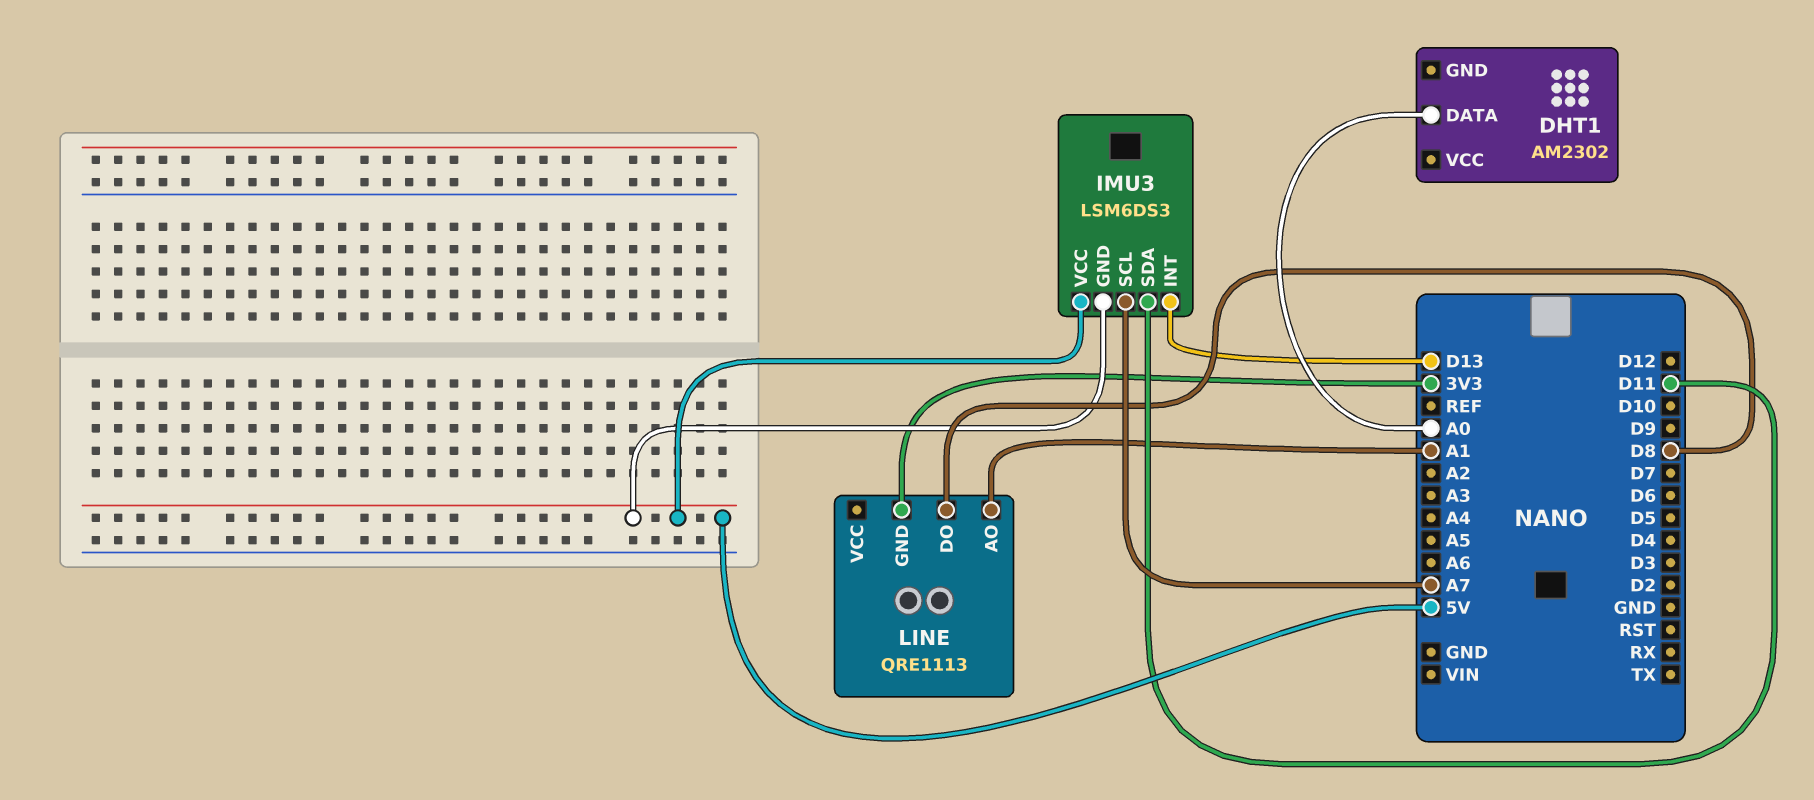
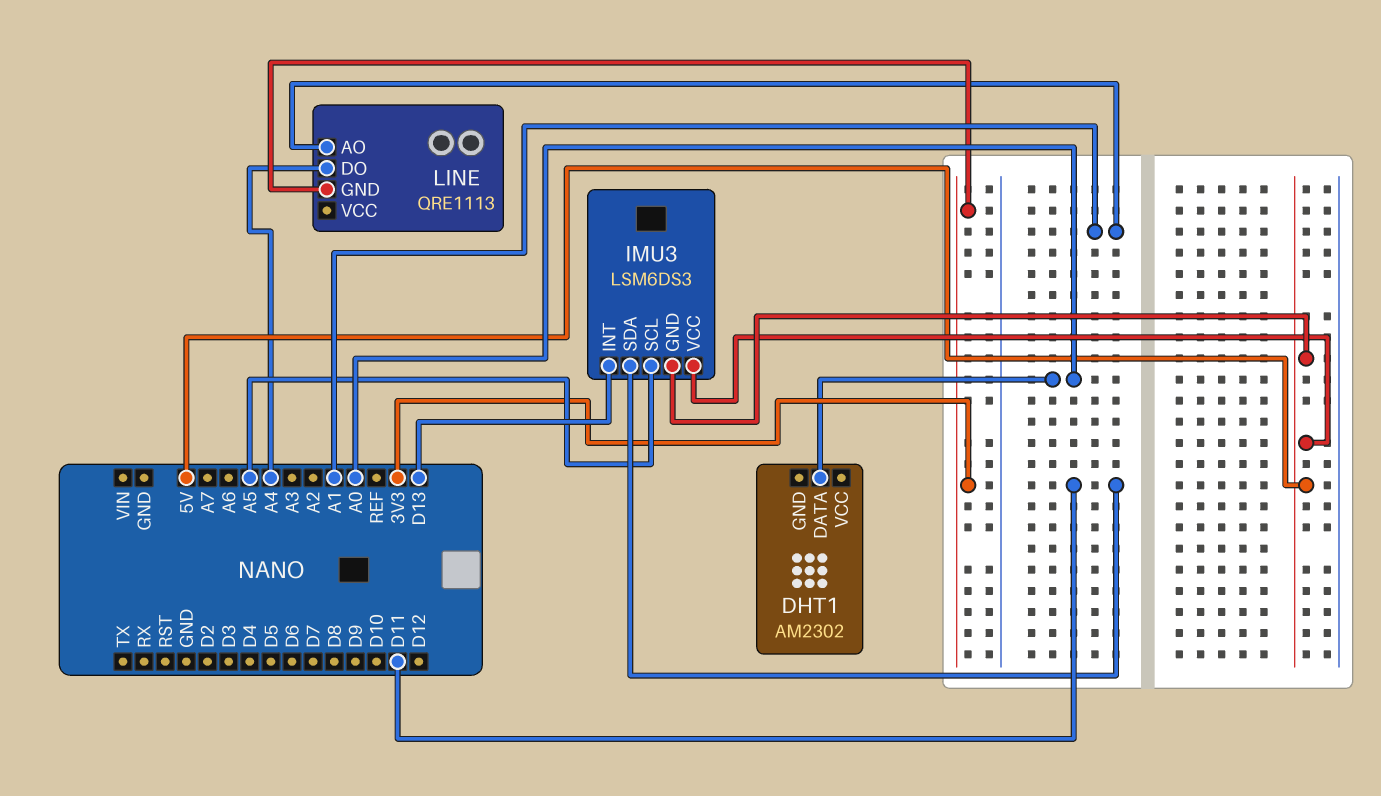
IMU3 pin SCL: A7 -> A5
LINE pin DO: D8 -> A4

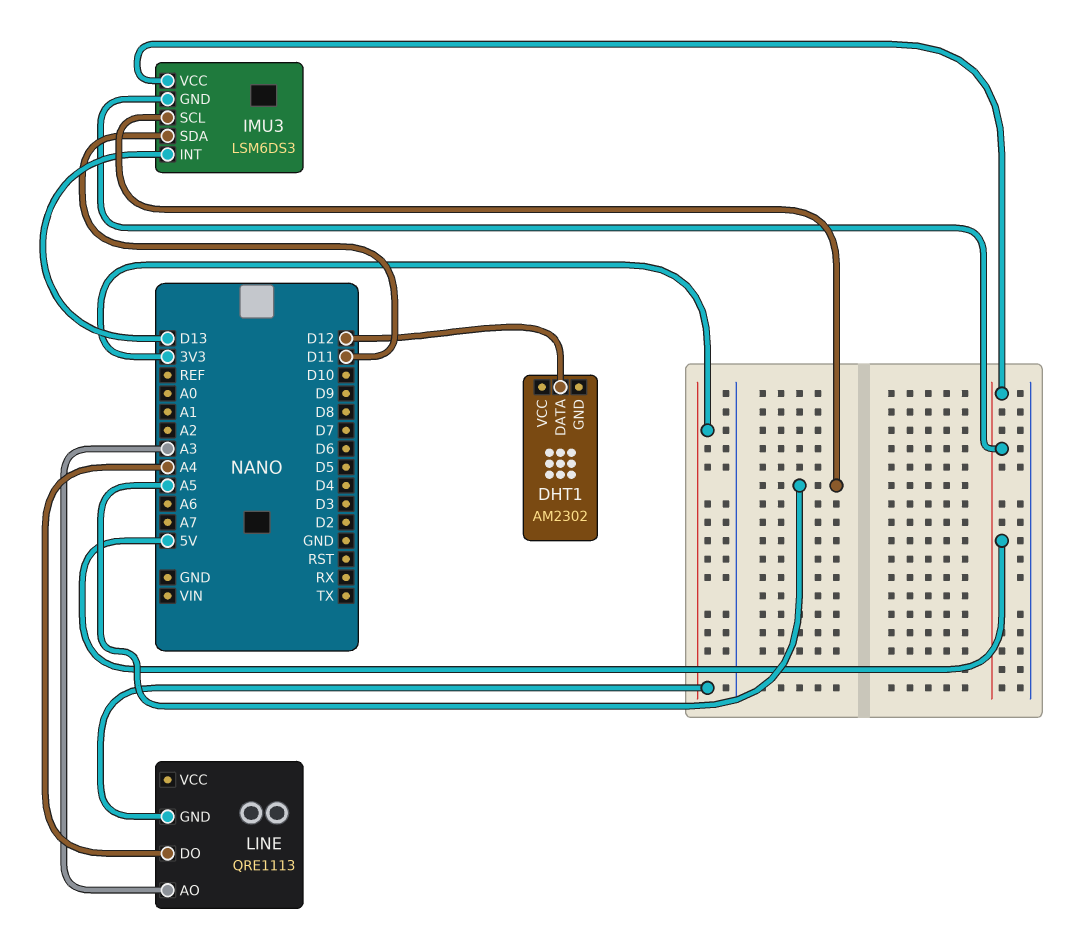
DHT1 pin DATA: A0 -> D12
LINE pin AO: A1 -> A3

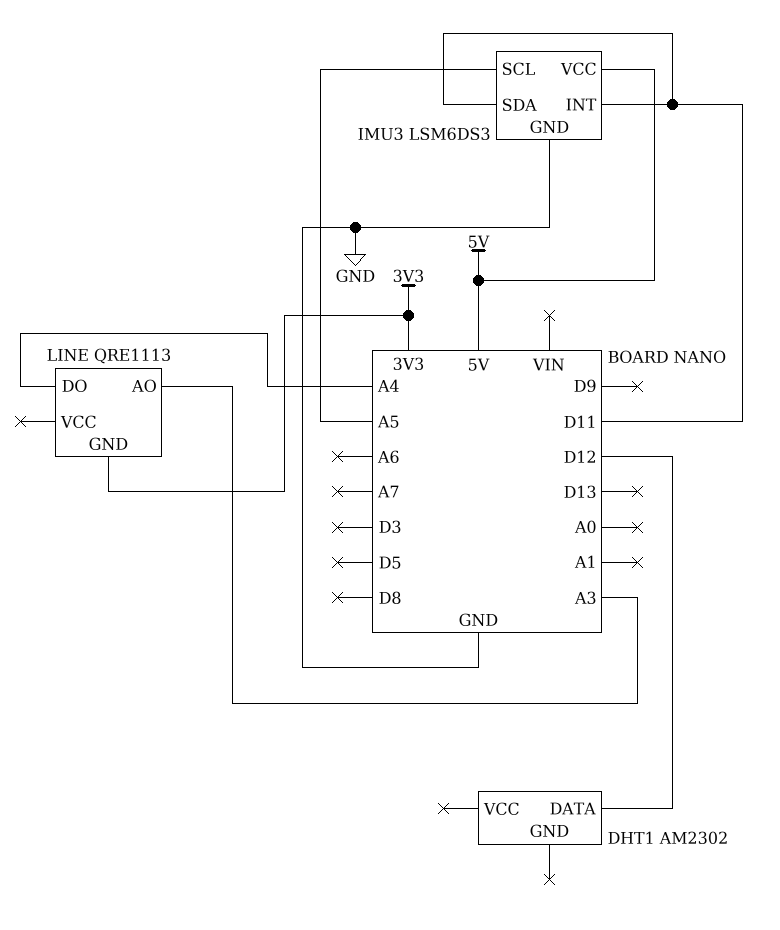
IMU3 pin GND: 5V -> GND
IMU3 pin INT: D13 -> D11

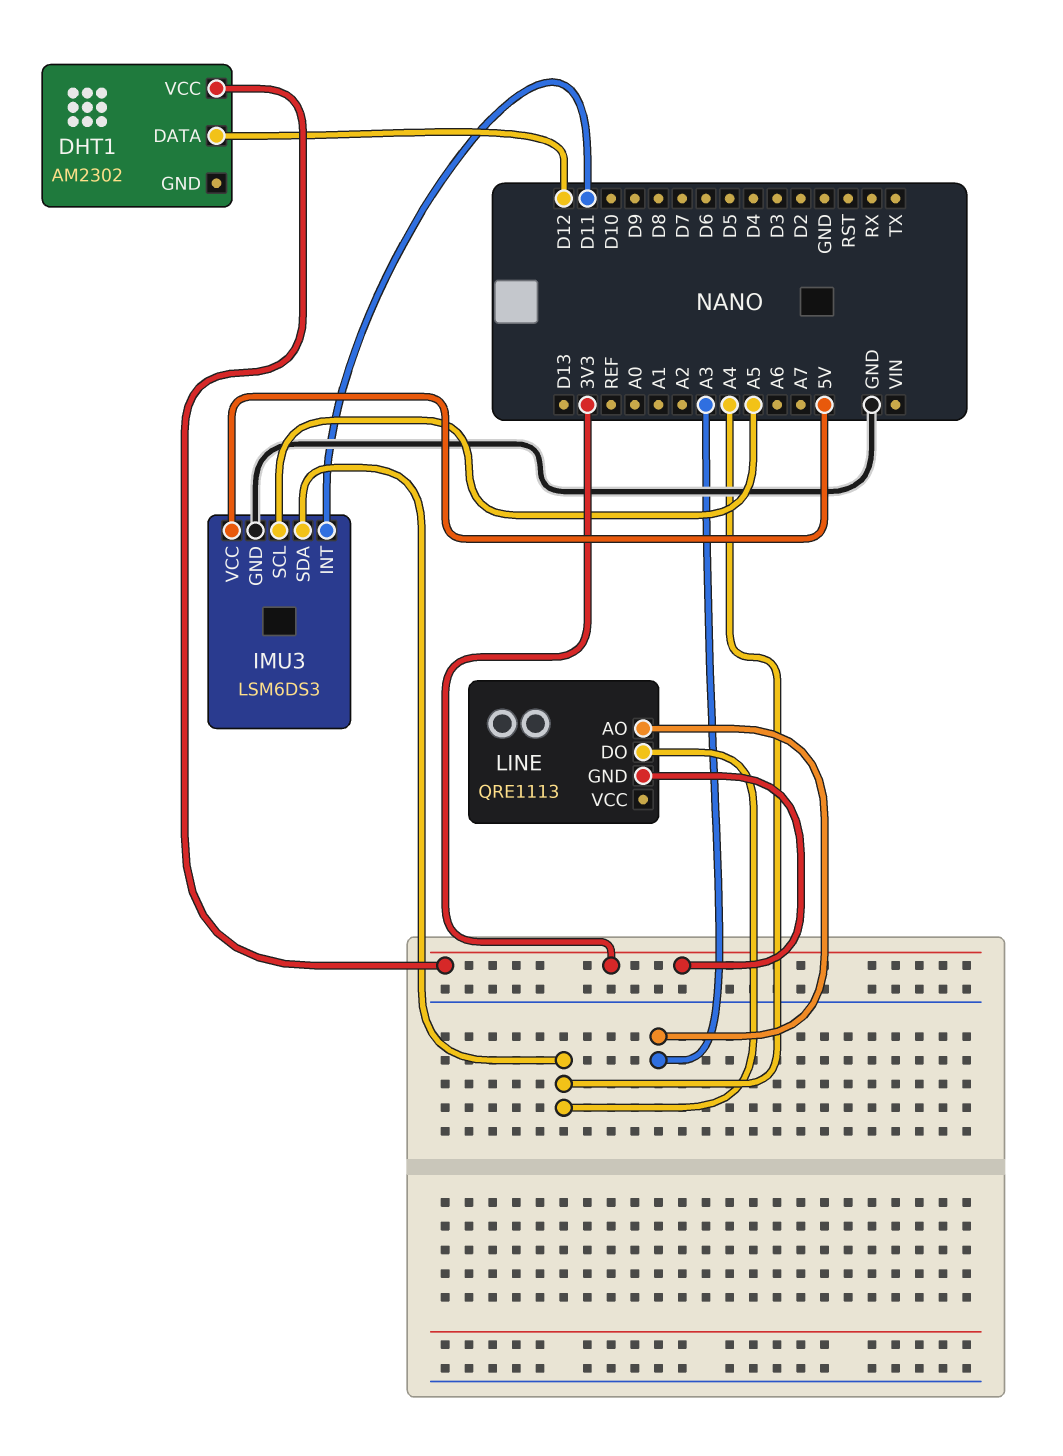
DHT1 pin VCC: none -> 3V3
IMU3 pin SDA: D11 -> A4

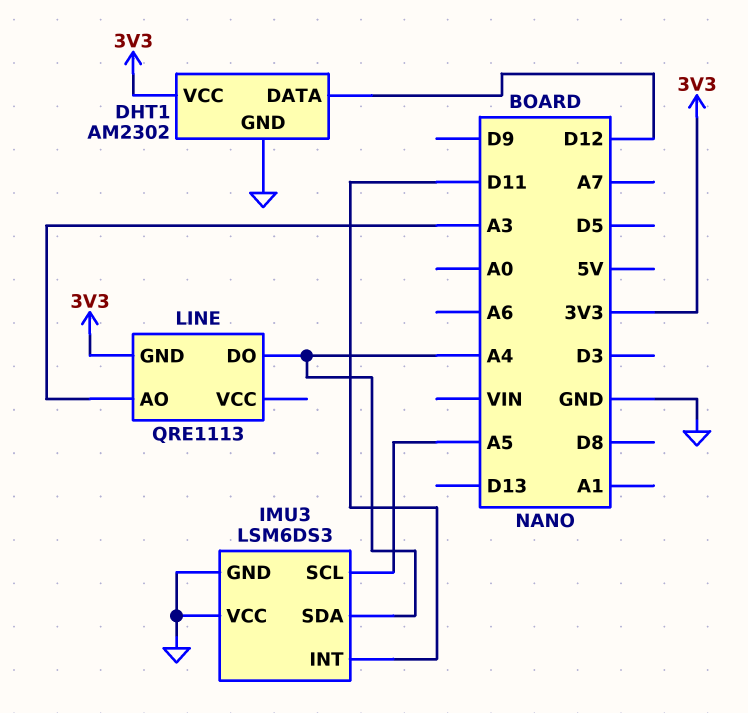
DHT1 pin GND: none -> GND
IMU3 pin VCC: 5V -> GND

